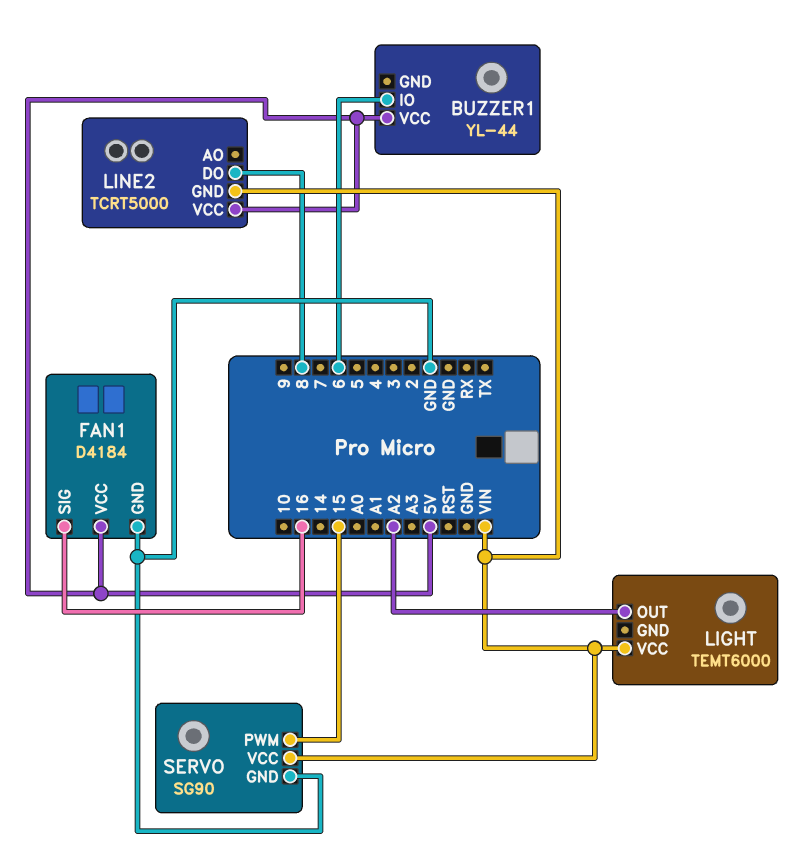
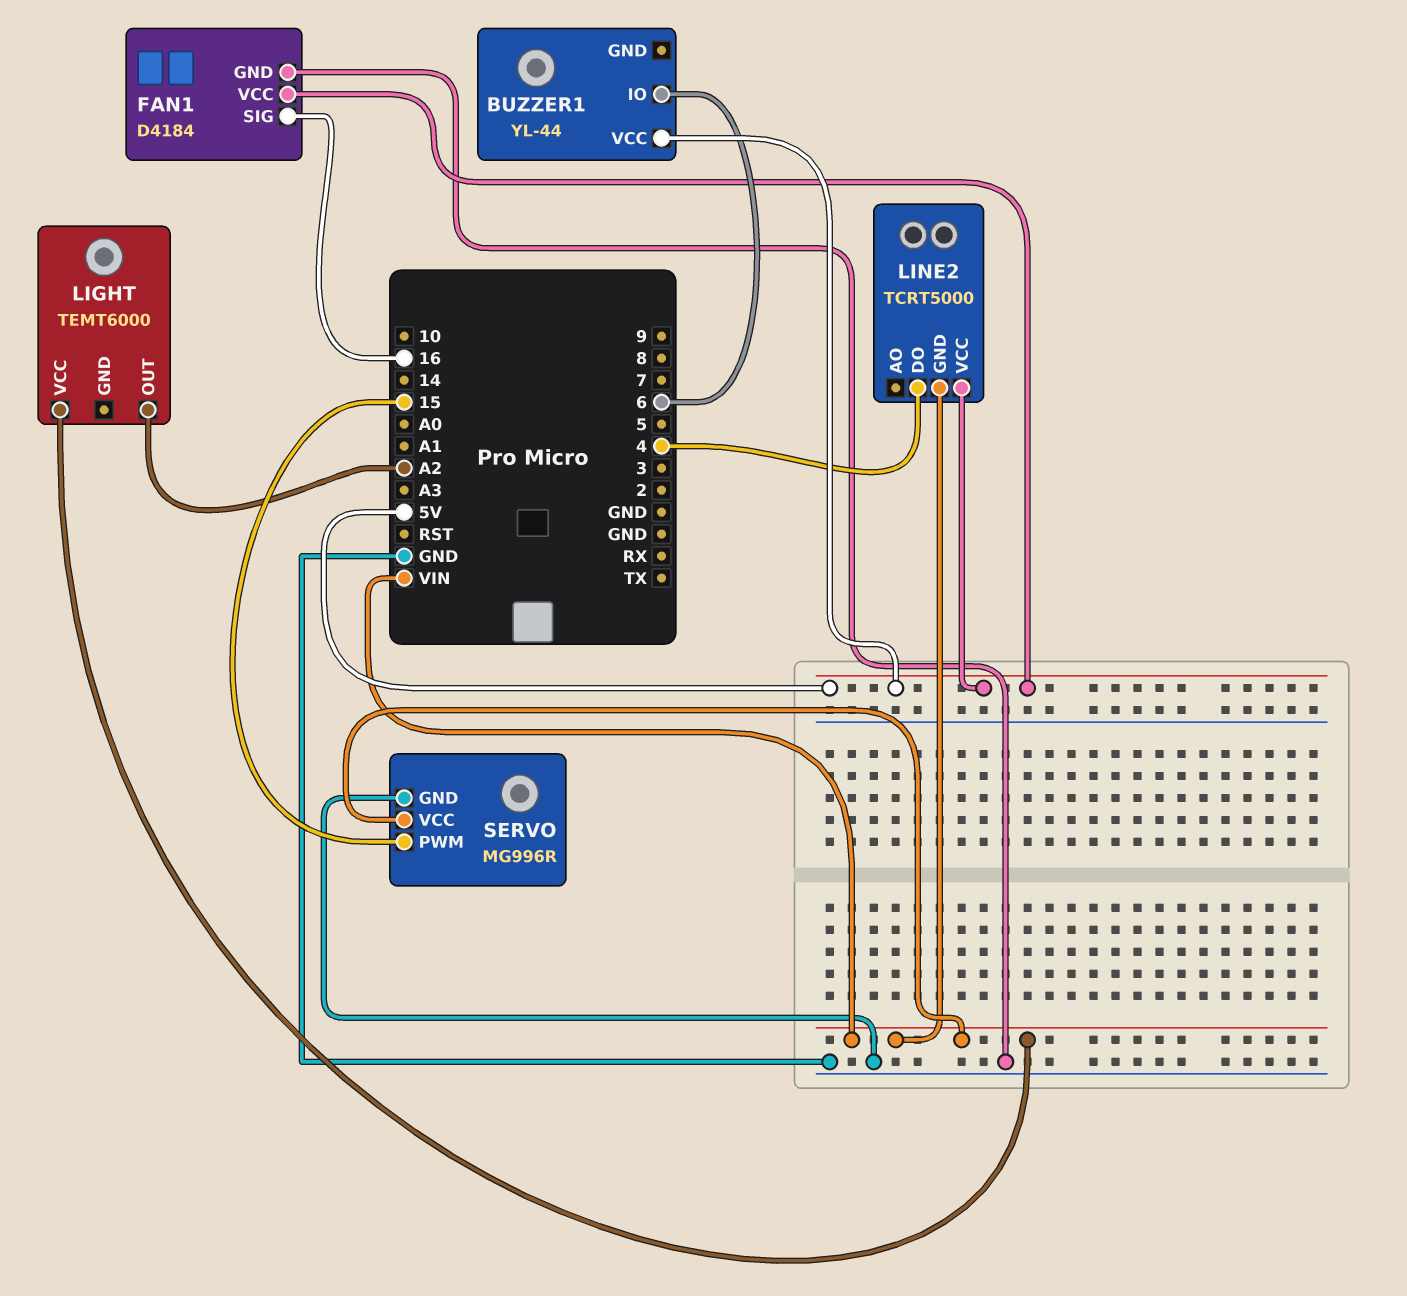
LINE2 pin DO: 8 -> 4
SERVO: SG90 -> MG996R

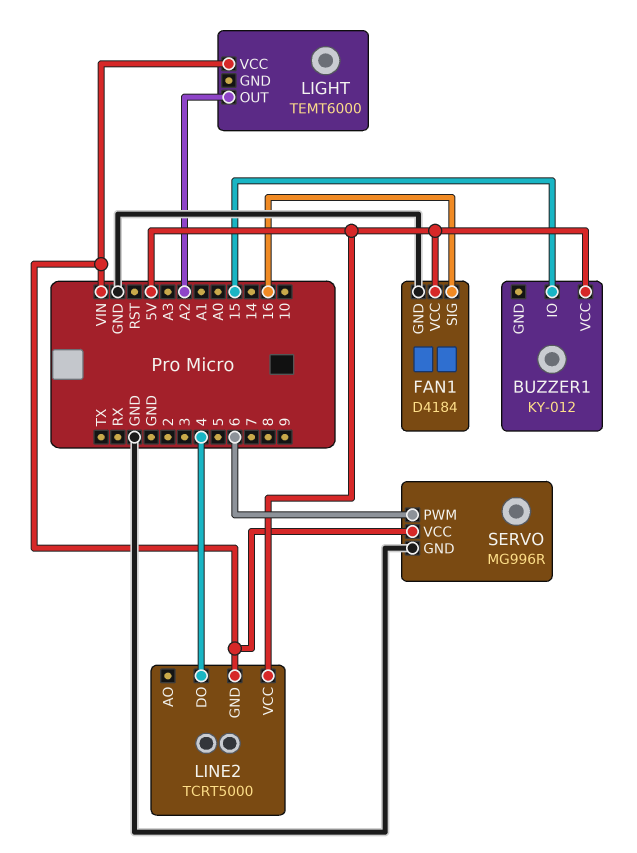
BUZZER1: YL-44 -> KY-012
BUZZER1 pin IO: 6 -> 15
SERVO pin PWM: 15 -> 6

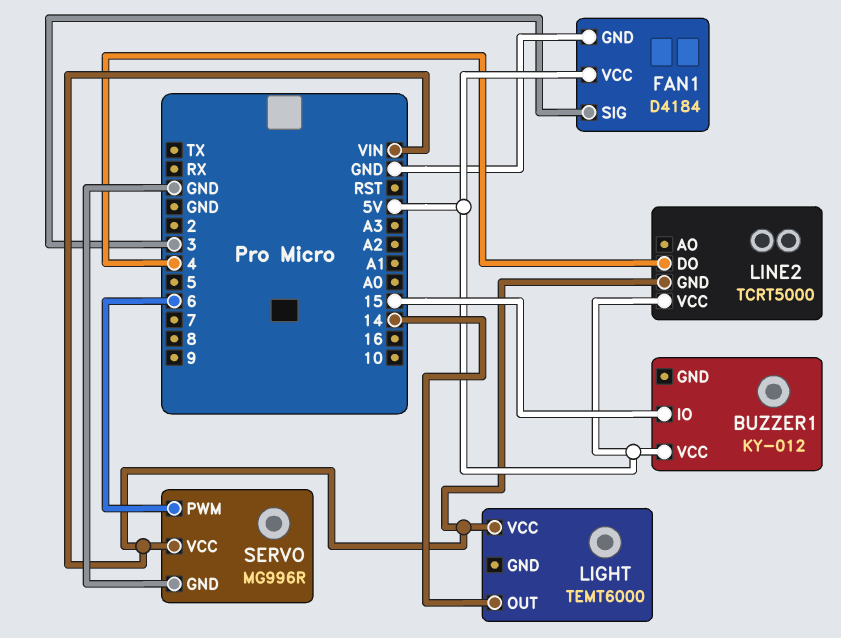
FAN1 pin SIG: 16 -> 3
LIGHT pin OUT: A2 -> 14

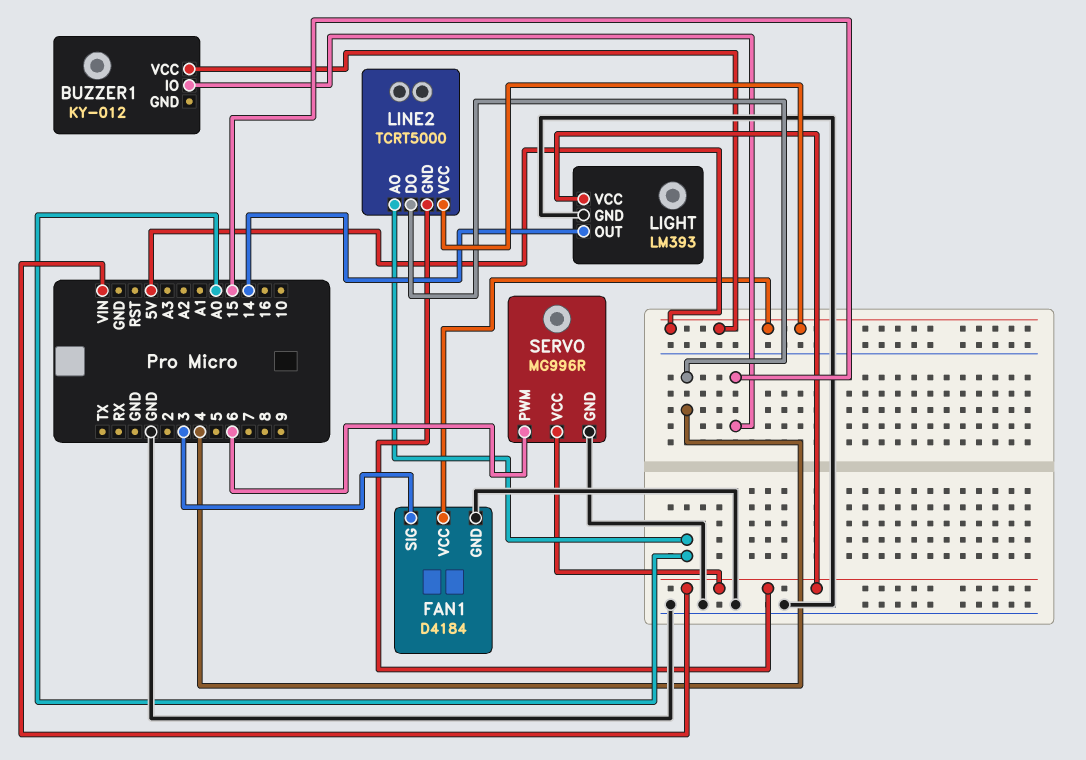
LIGHT: TEMT6000 -> LM393
LIGHT pin GND: none -> GND
LINE2 pin AO: none -> A0

